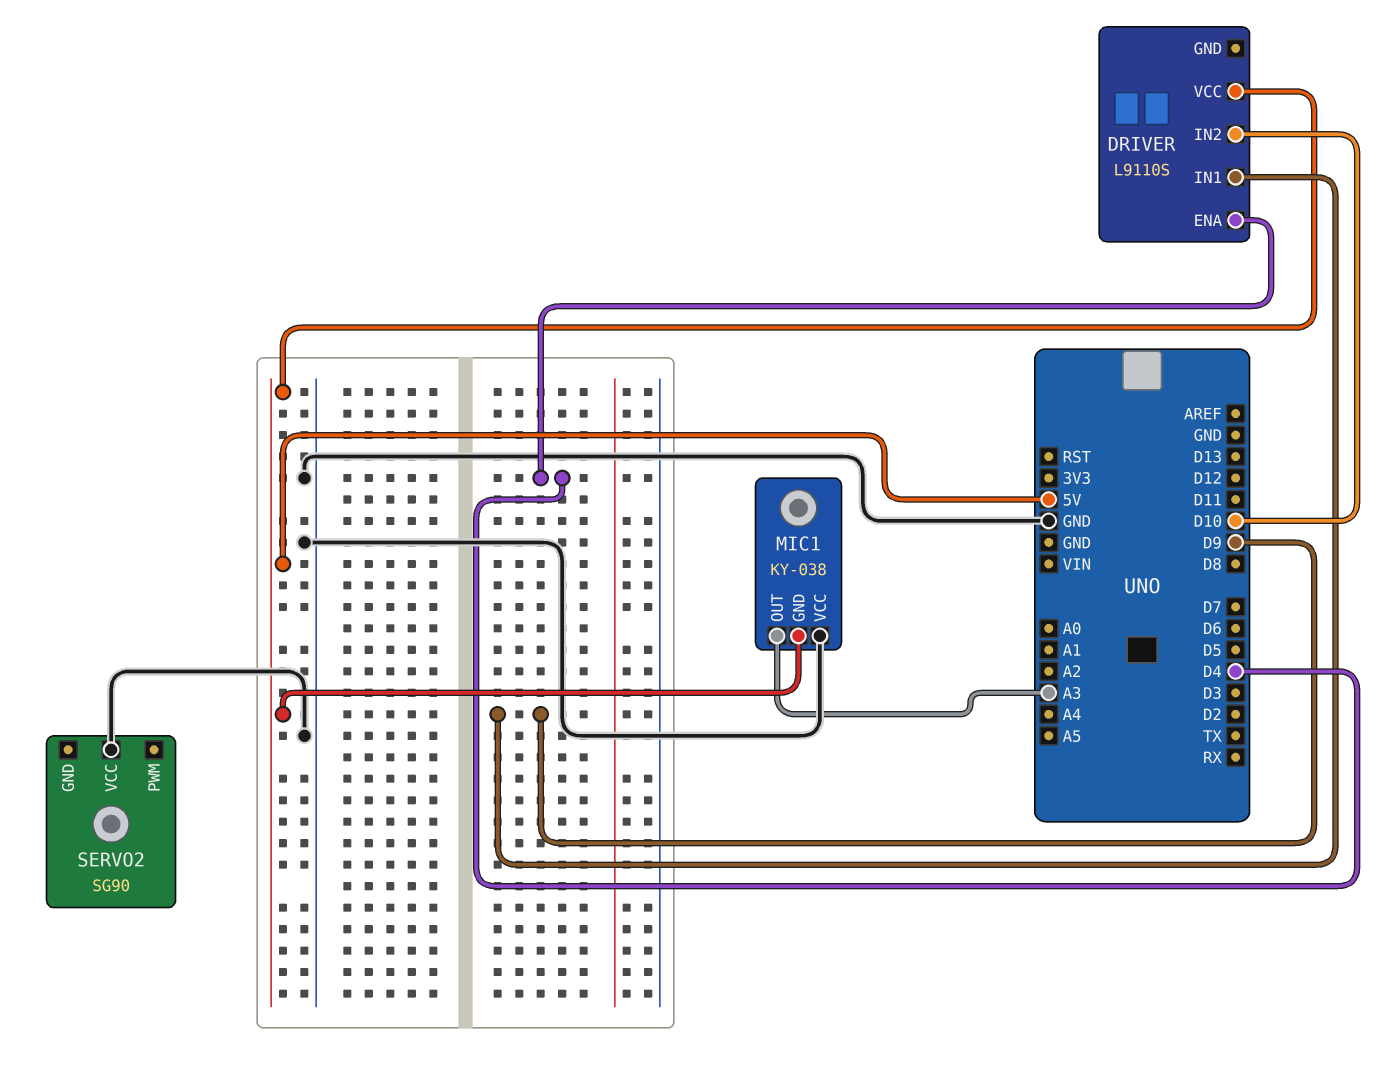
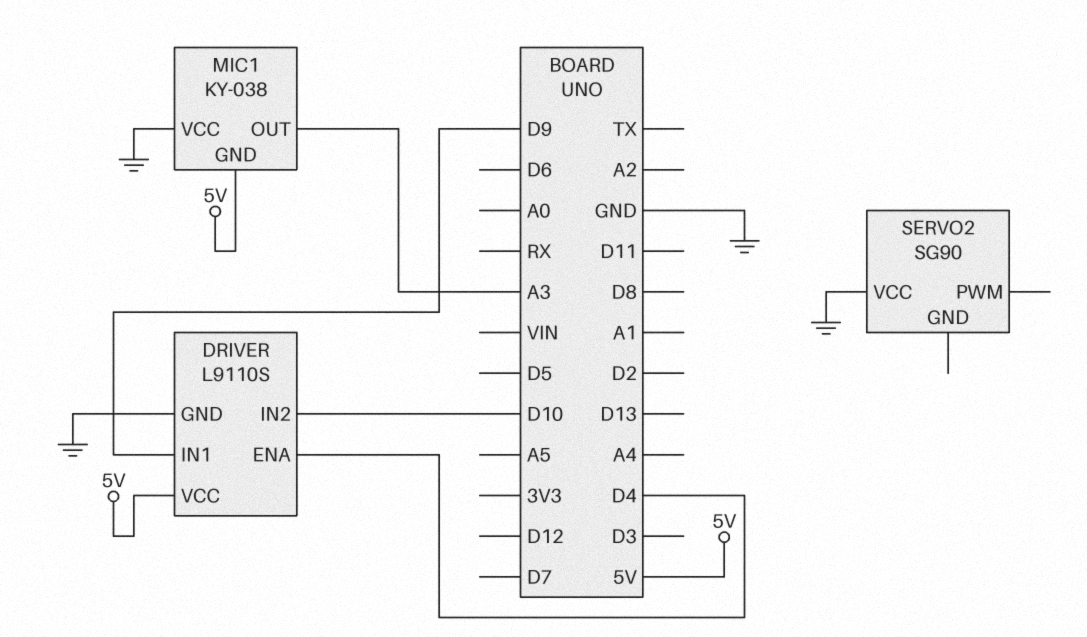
DRIVER pin GND: none -> GND

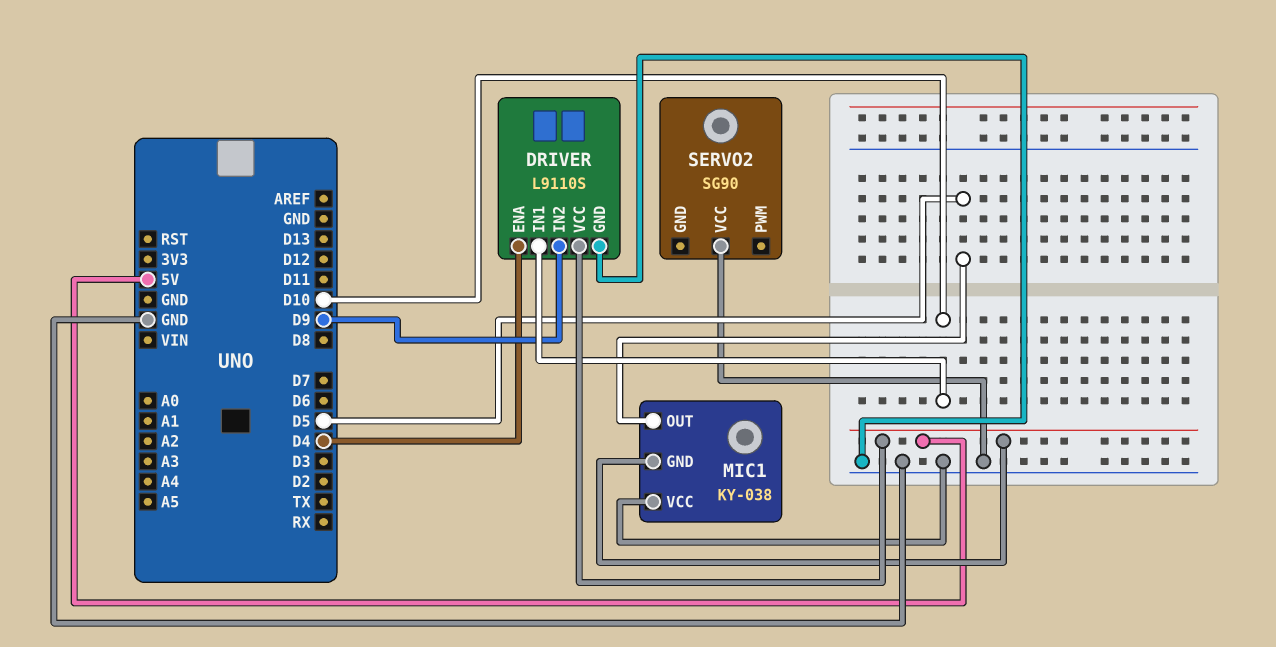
DRIVER pin IN1: D9 -> D10
DRIVER pin IN2: D10 -> D9
MIC1 pin OUT: A3 -> D5

